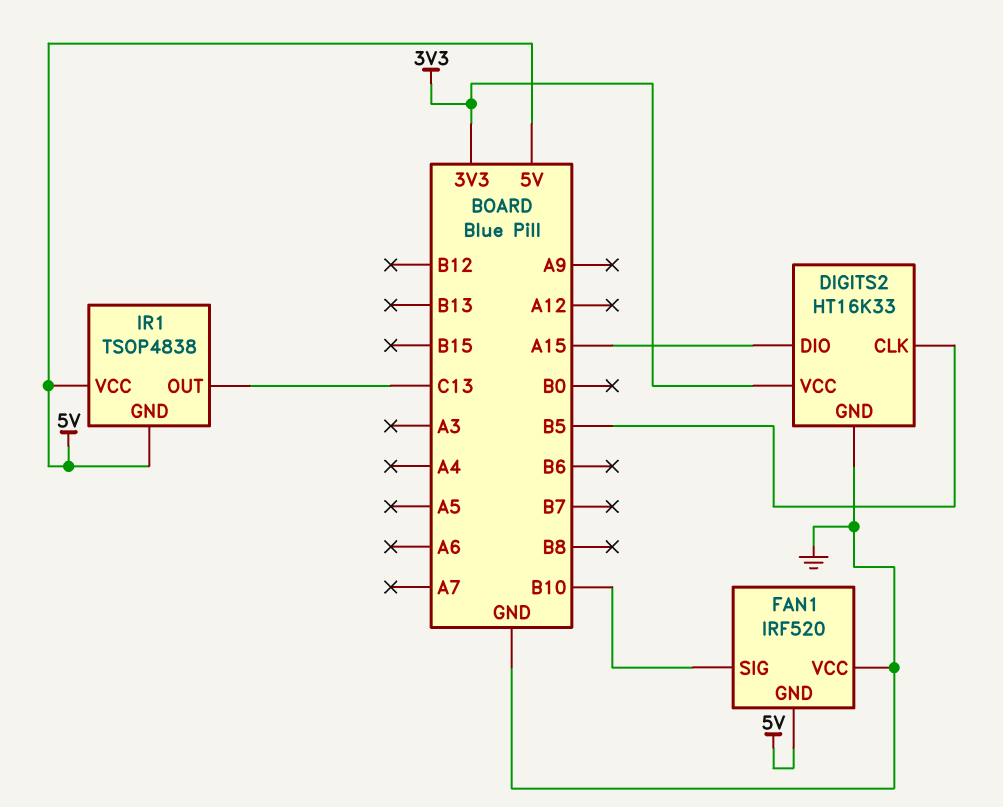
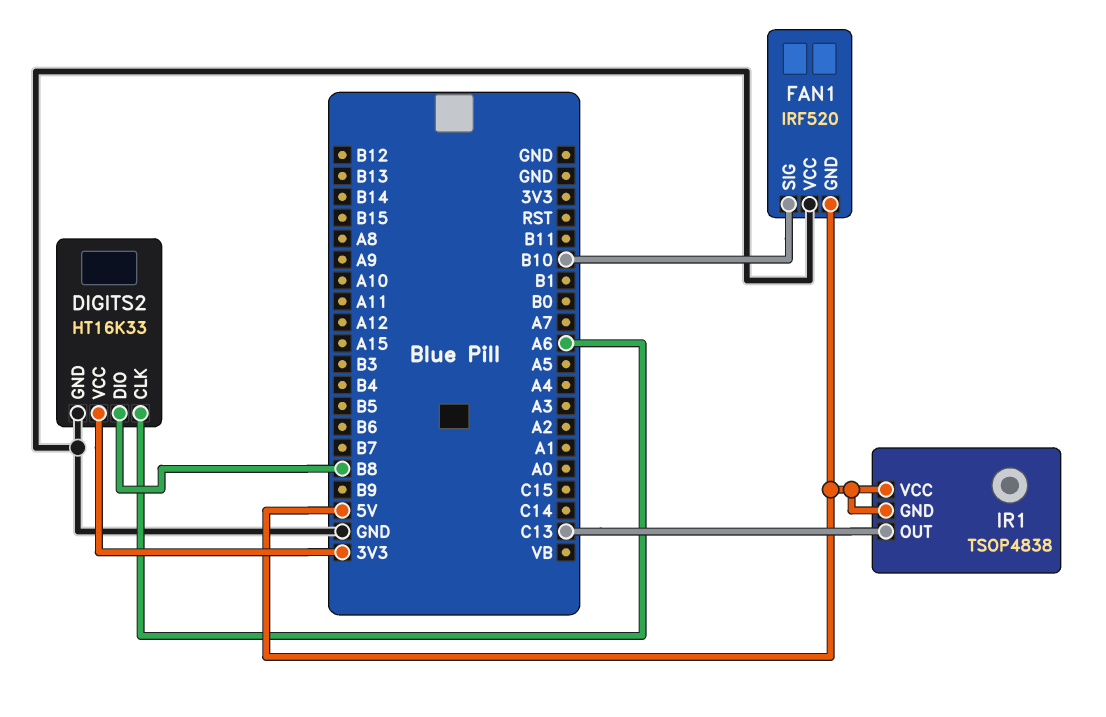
DIGITS2 pin CLK: B5 -> A6
DIGITS2 pin DIO: A15 -> B8

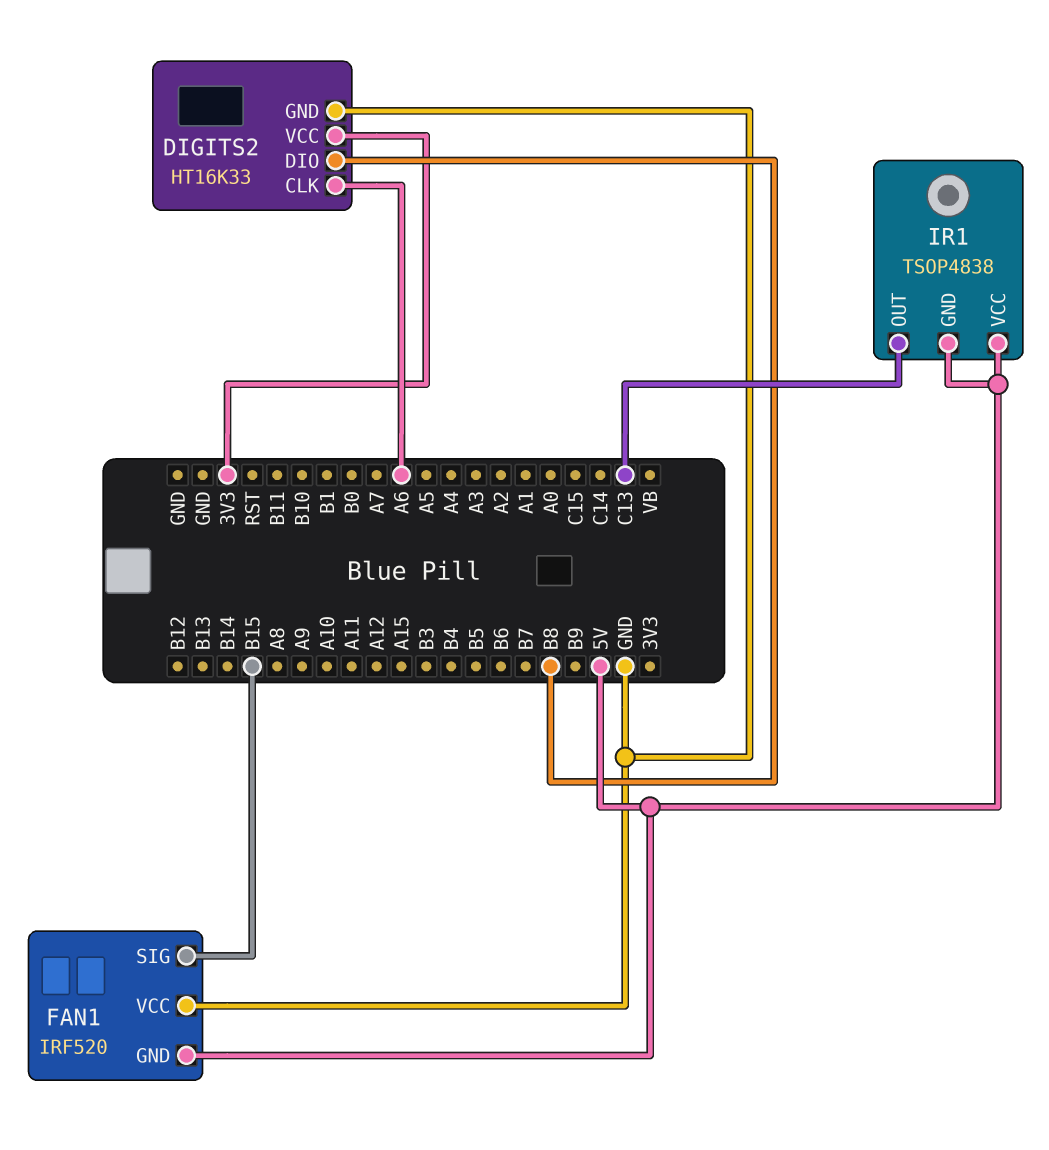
FAN1 pin SIG: B10 -> B15

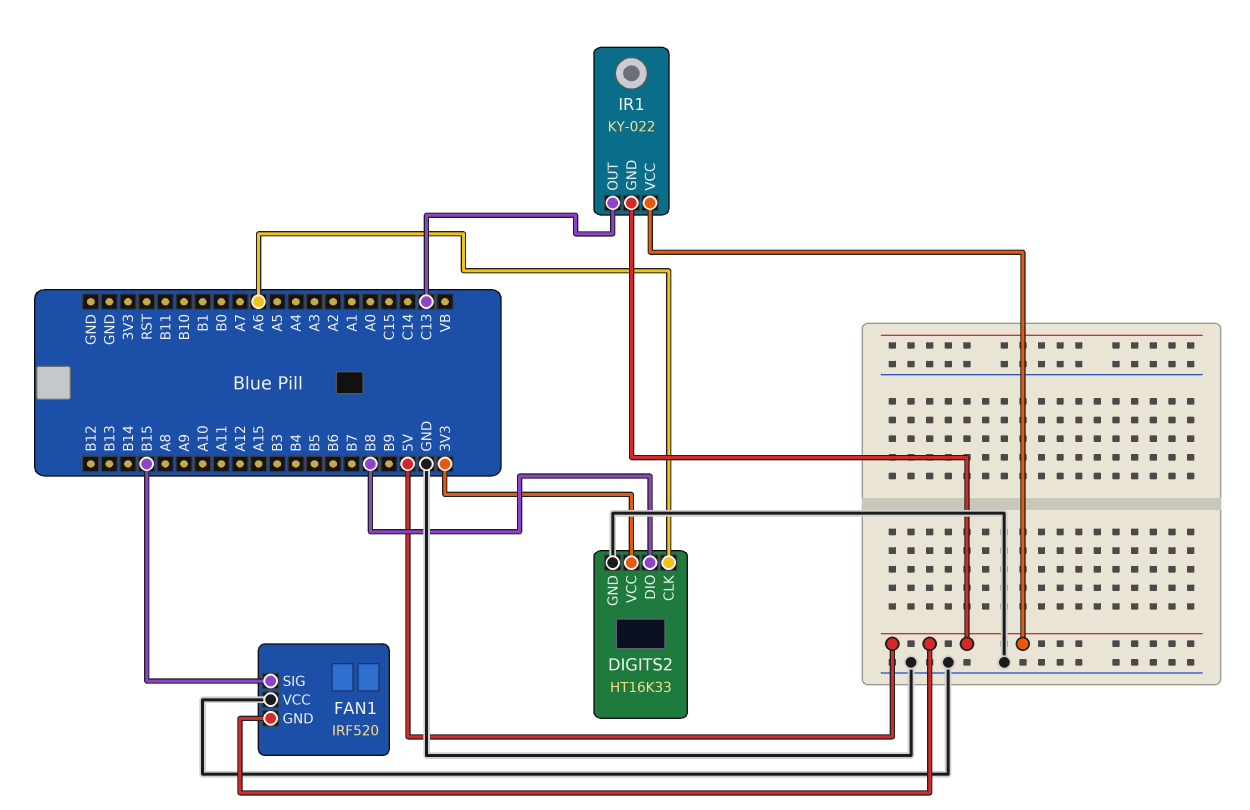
IR1: TSOP4838 -> KY-022

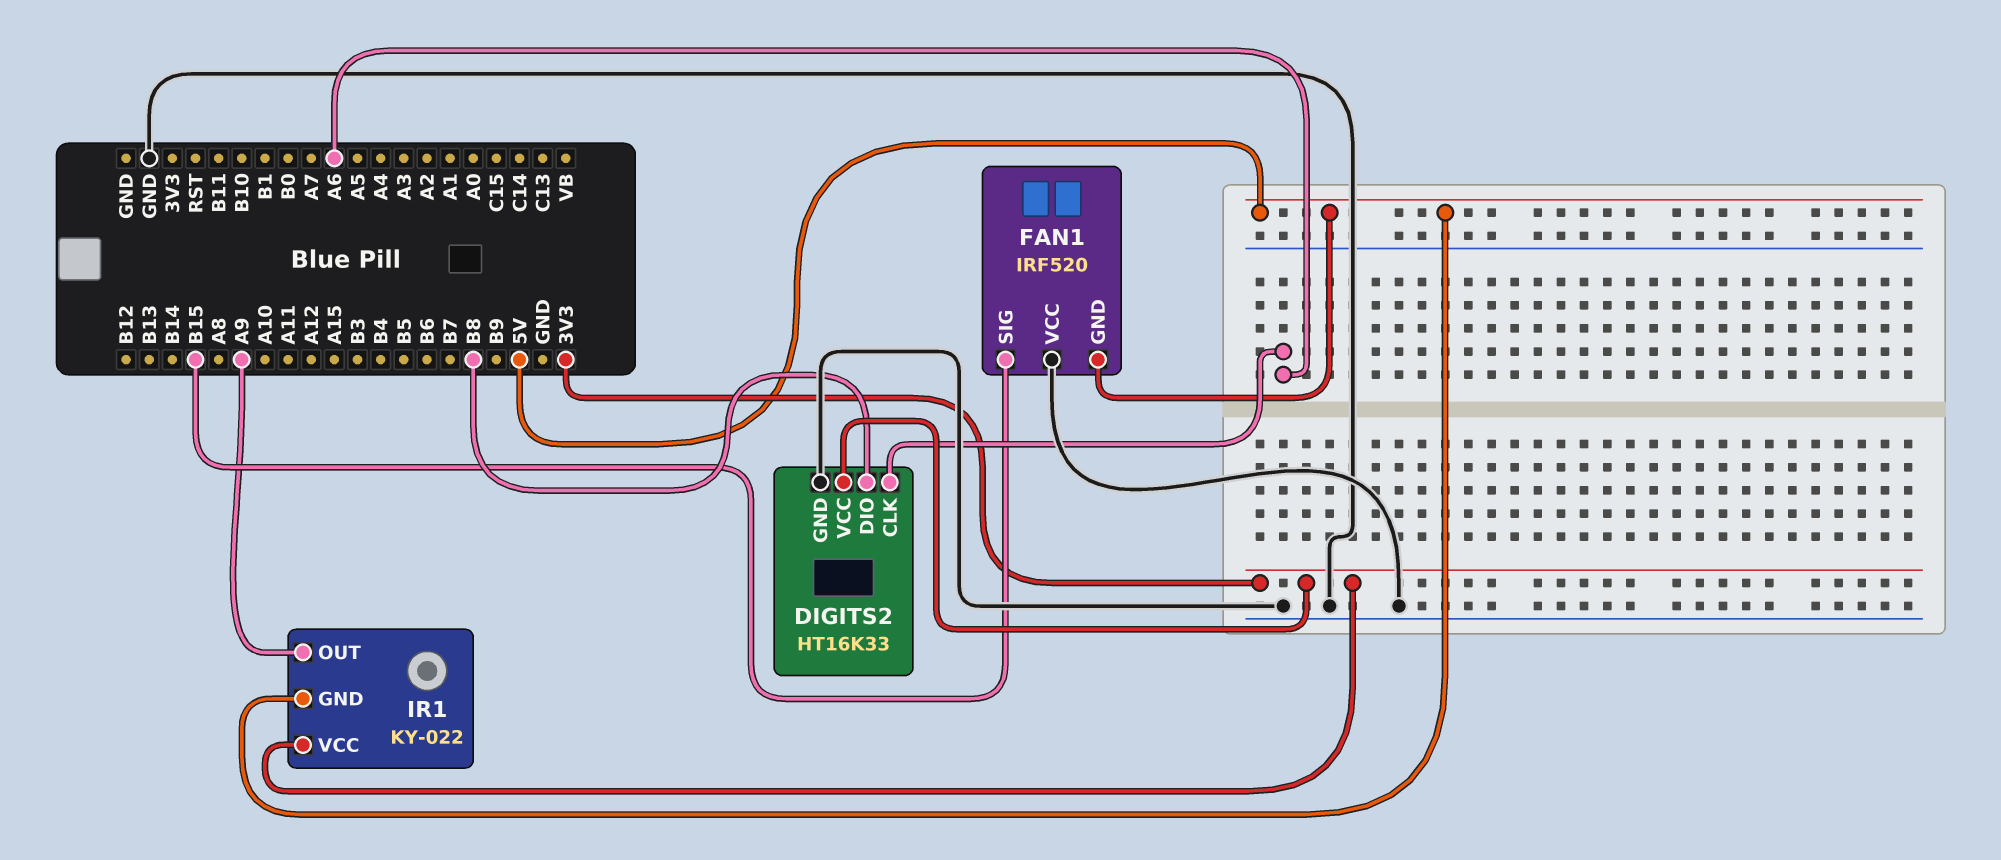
IR1 pin OUT: C13 -> A9
IR1 pin VCC: 5V -> 3V3

